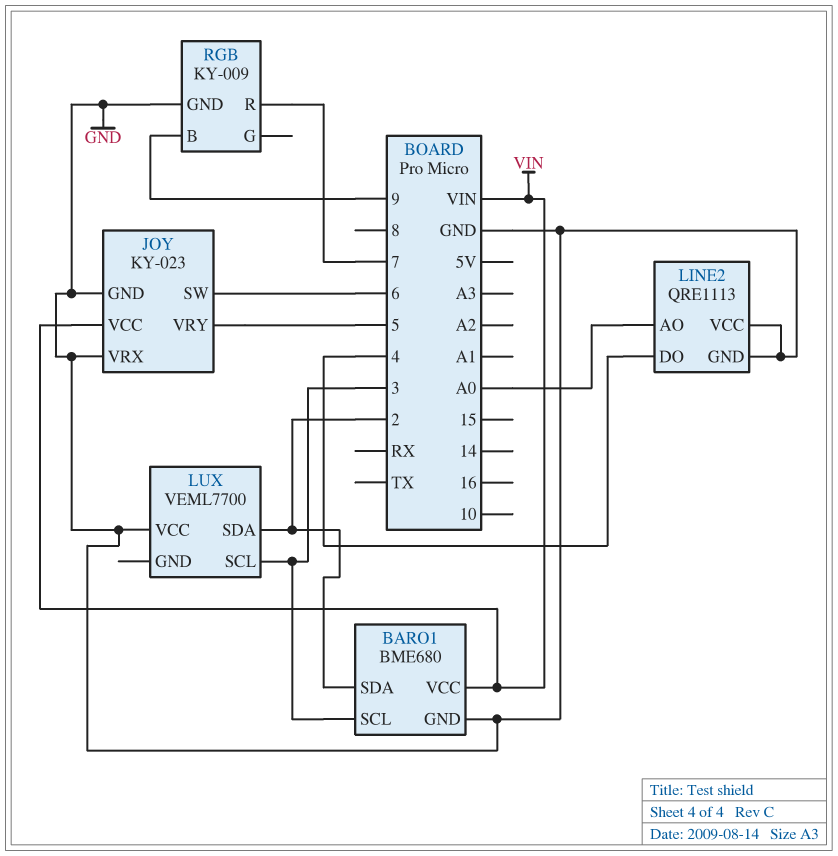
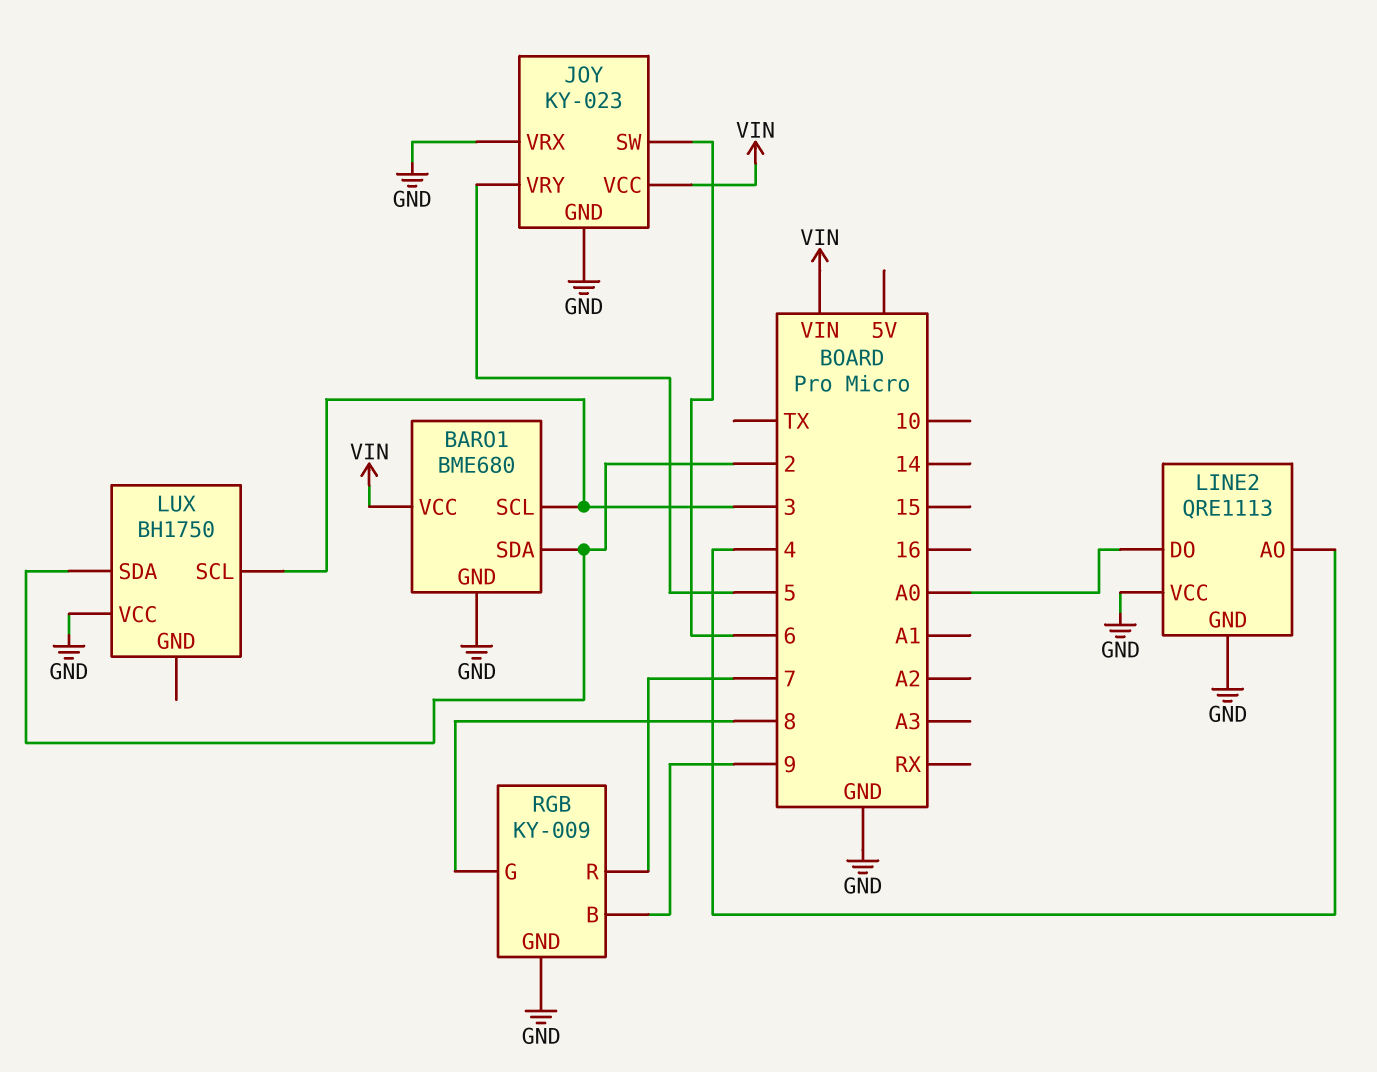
LINE2 pin AO: A0 -> 4
LINE2 pin DO: 4 -> A0
LUX: VEML7700 -> BH1750
RGB pin G: none -> 8

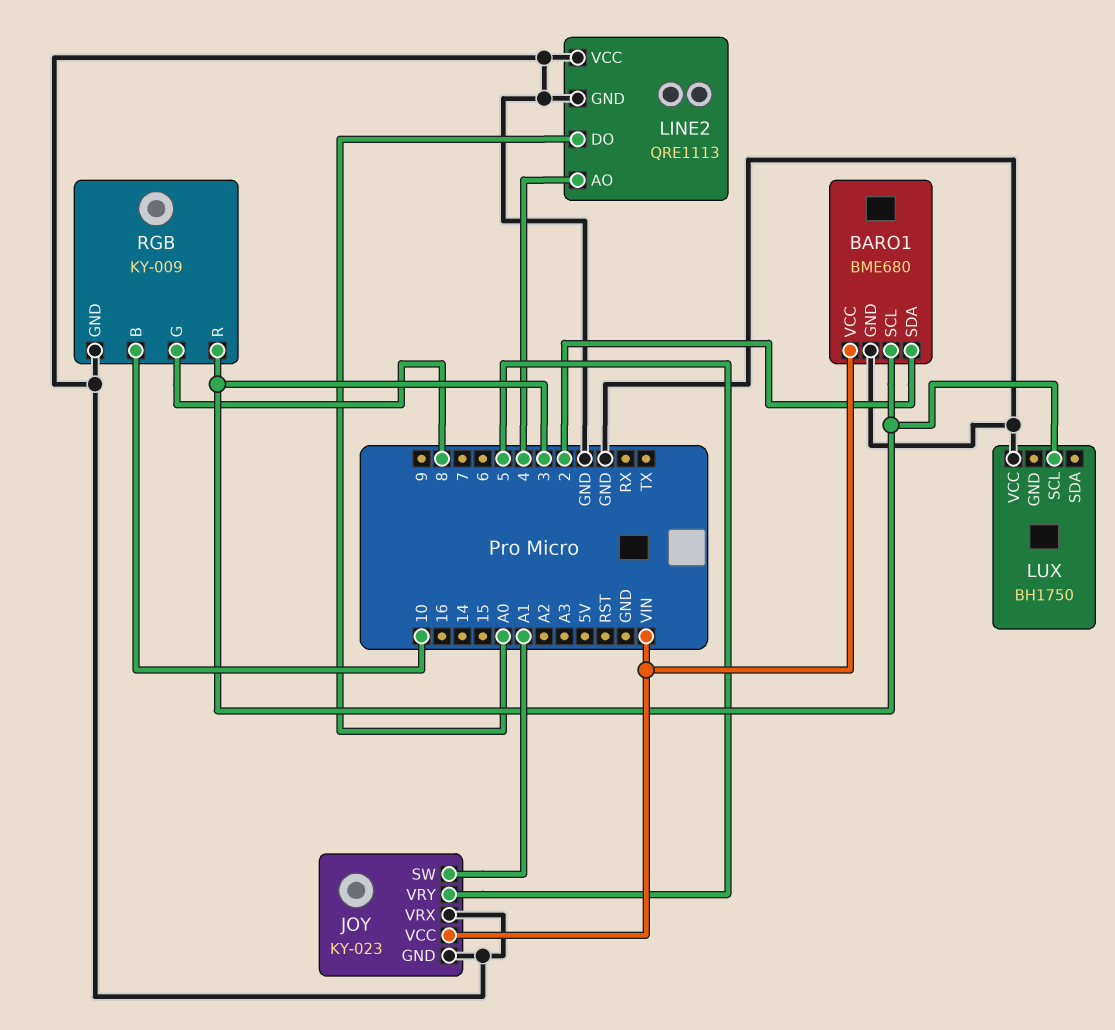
JOY pin SW: 6 -> A1
LUX pin SDA: 2 -> none
RGB pin B: 9 -> 10
RGB pin R: 7 -> 3

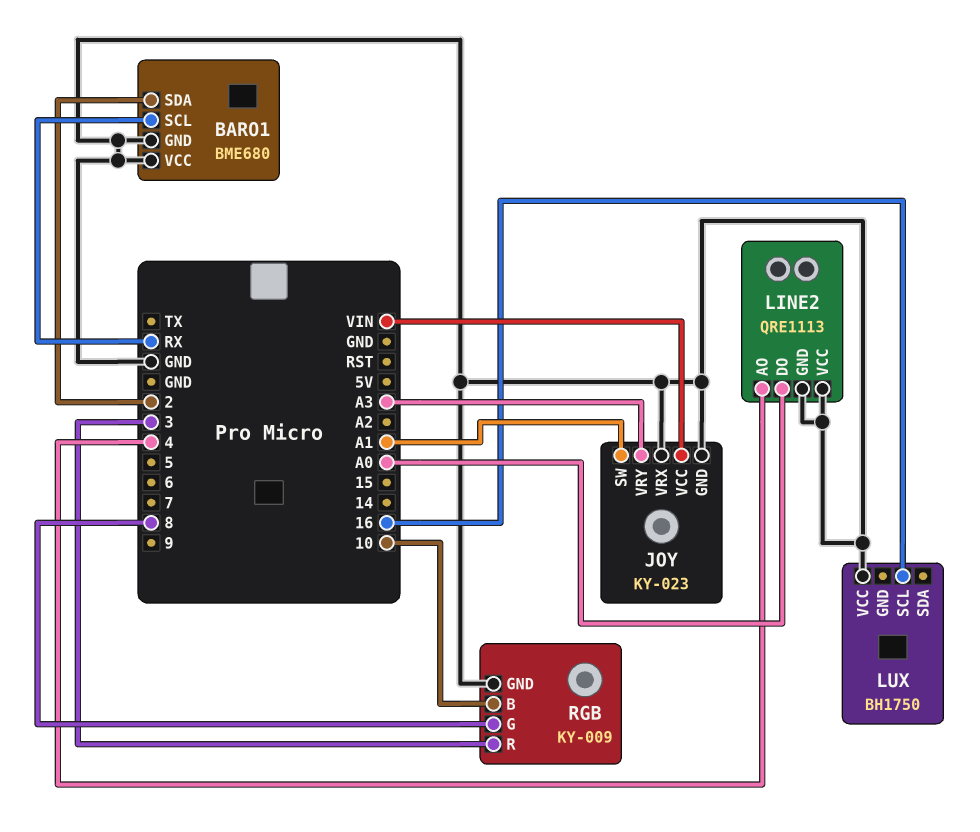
BARO1 pin SCL: 3 -> RX
BARO1 pin VCC: VIN -> GND
JOY pin VRY: 5 -> A3
LUX pin SCL: 3 -> 16

